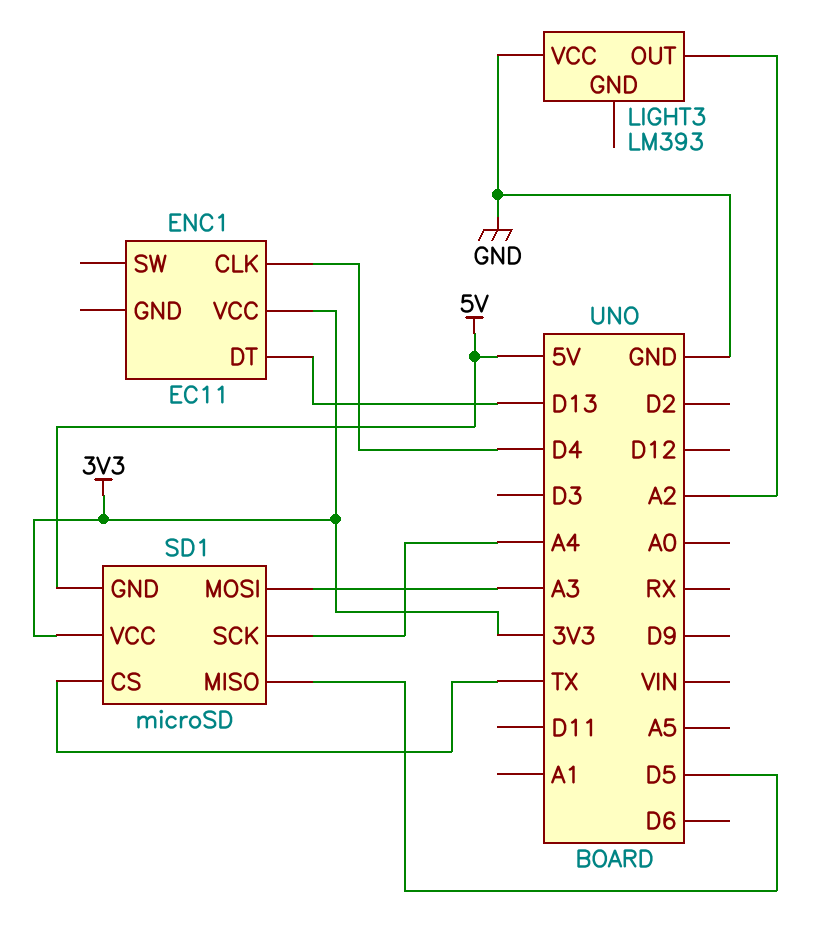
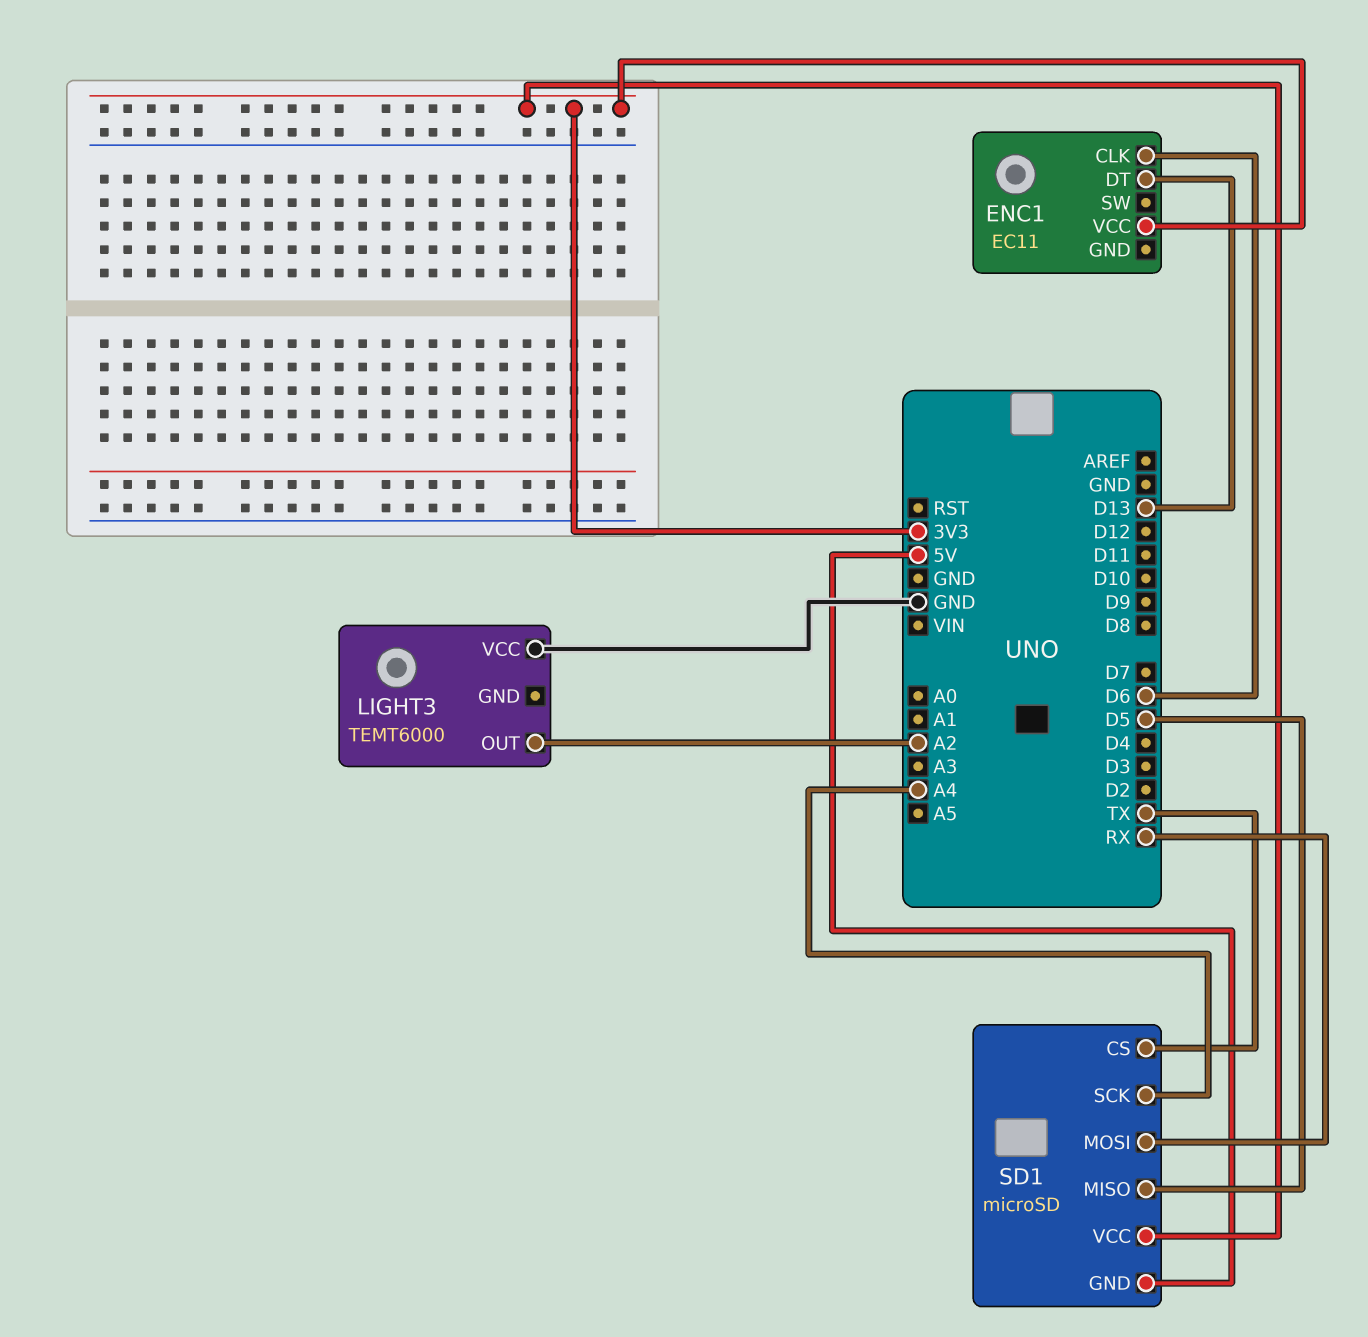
ENC1 pin CLK: D4 -> D6
LIGHT3: LM393 -> TEMT6000
SD1 pin MOSI: A3 -> RX

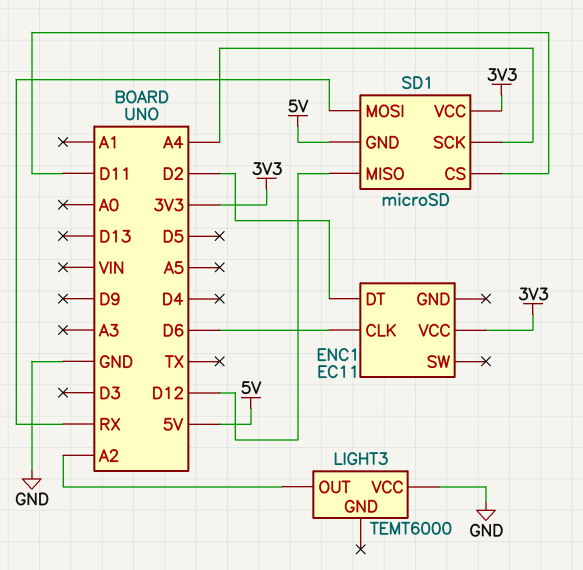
ENC1 pin DT: D13 -> D2
SD1 pin CS: TX -> D11
SD1 pin MISO: D5 -> D12

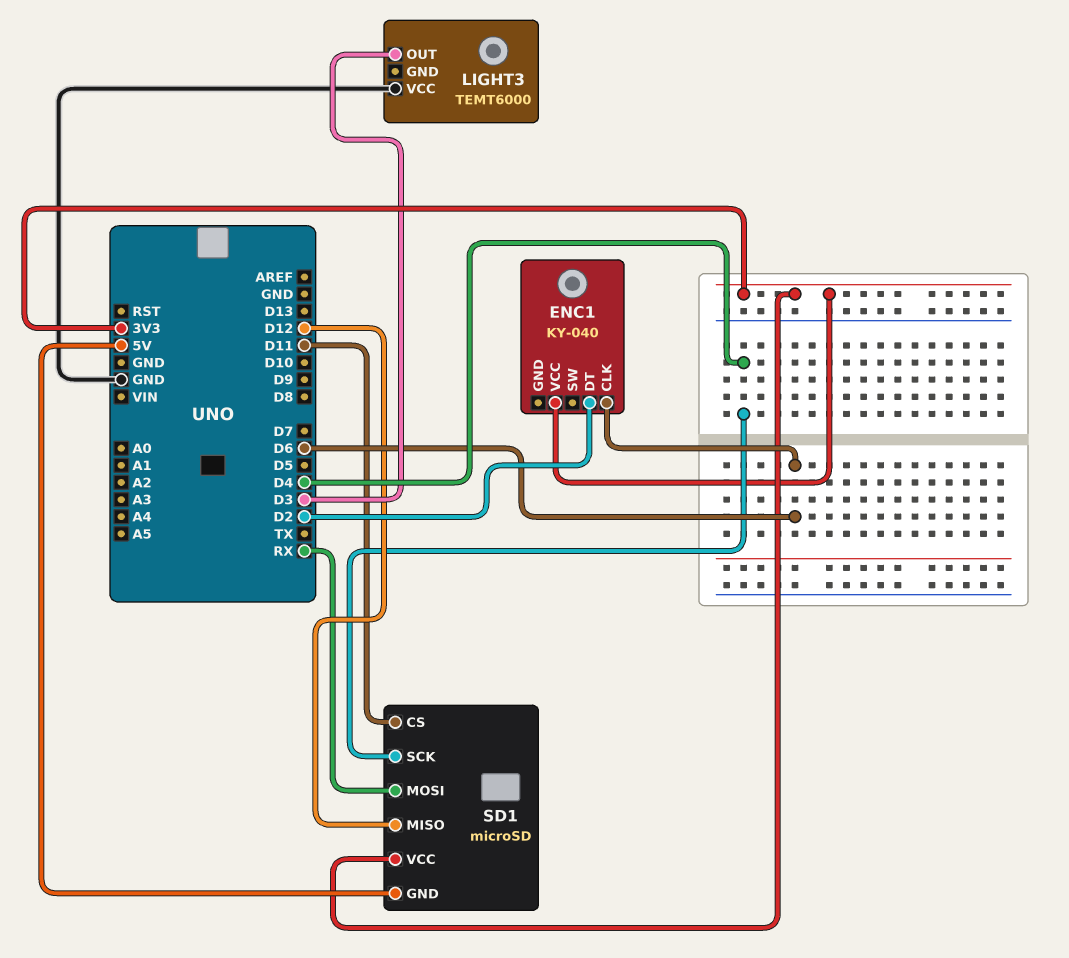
ENC1: EC11 -> KY-040
LIGHT3 pin OUT: A2 -> D3
SD1 pin SCK: A4 -> D4

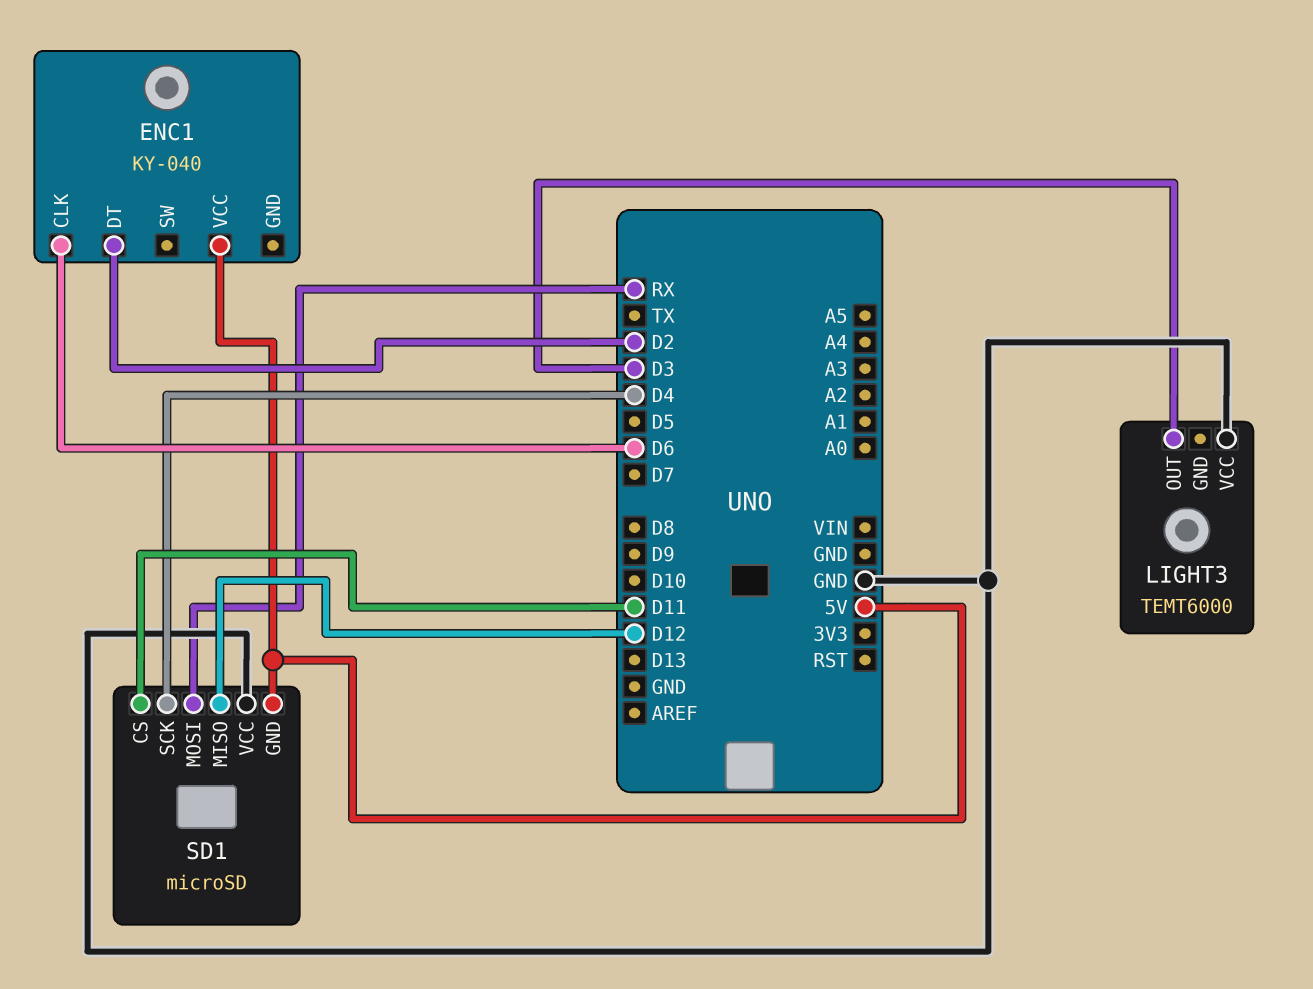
ENC1 pin VCC: 3V3 -> 5V
SD1 pin VCC: 3V3 -> GND

